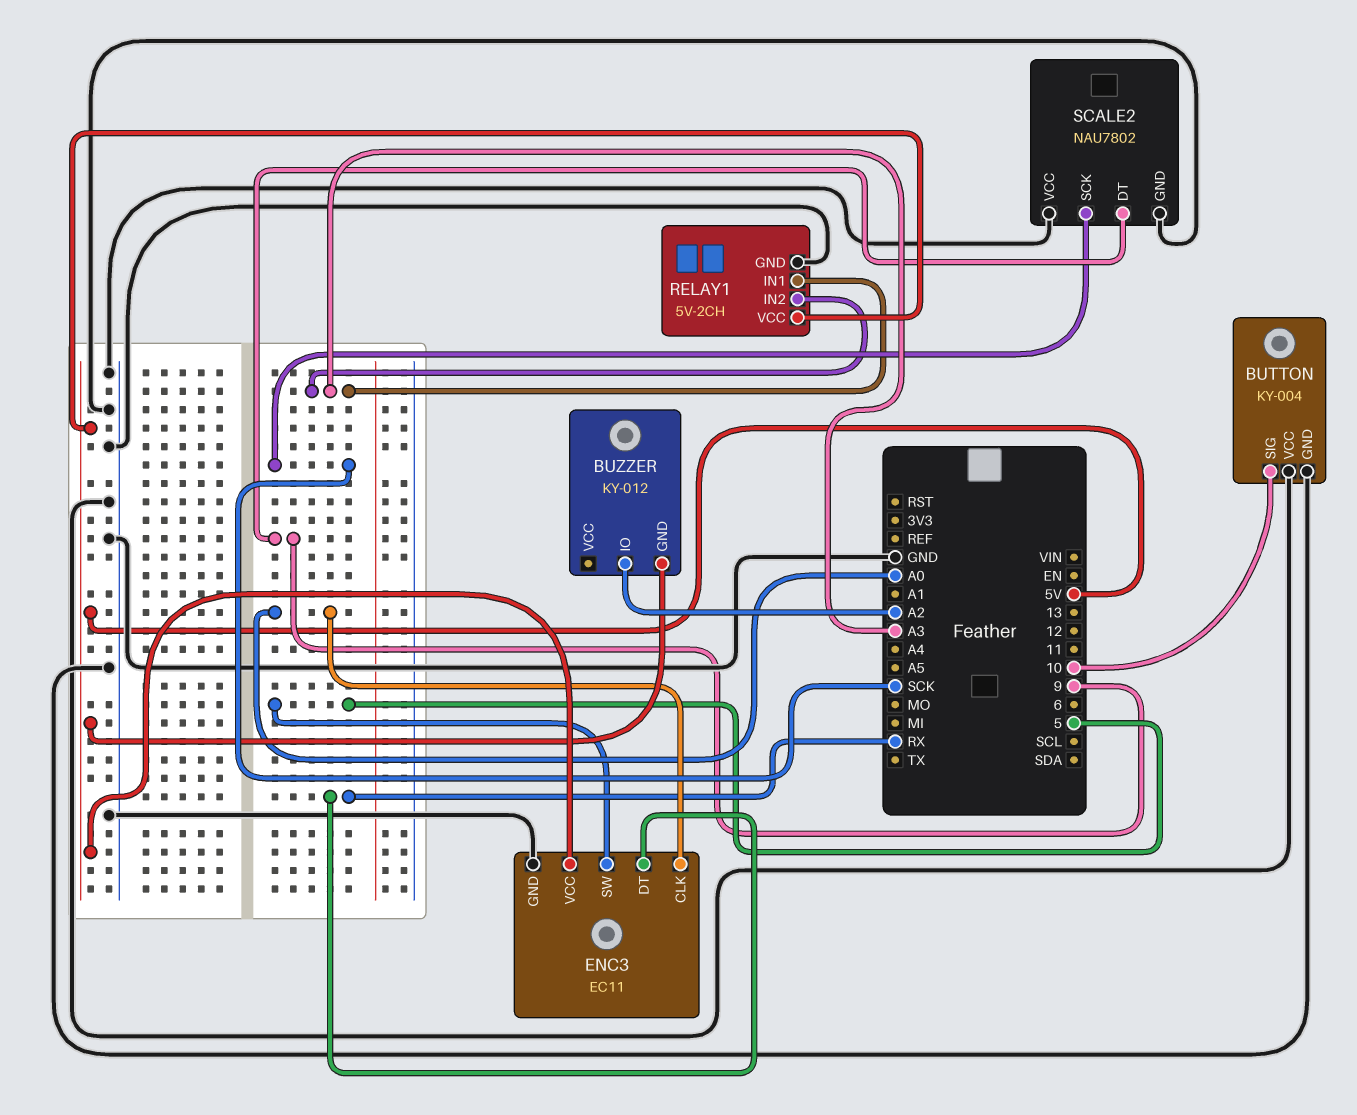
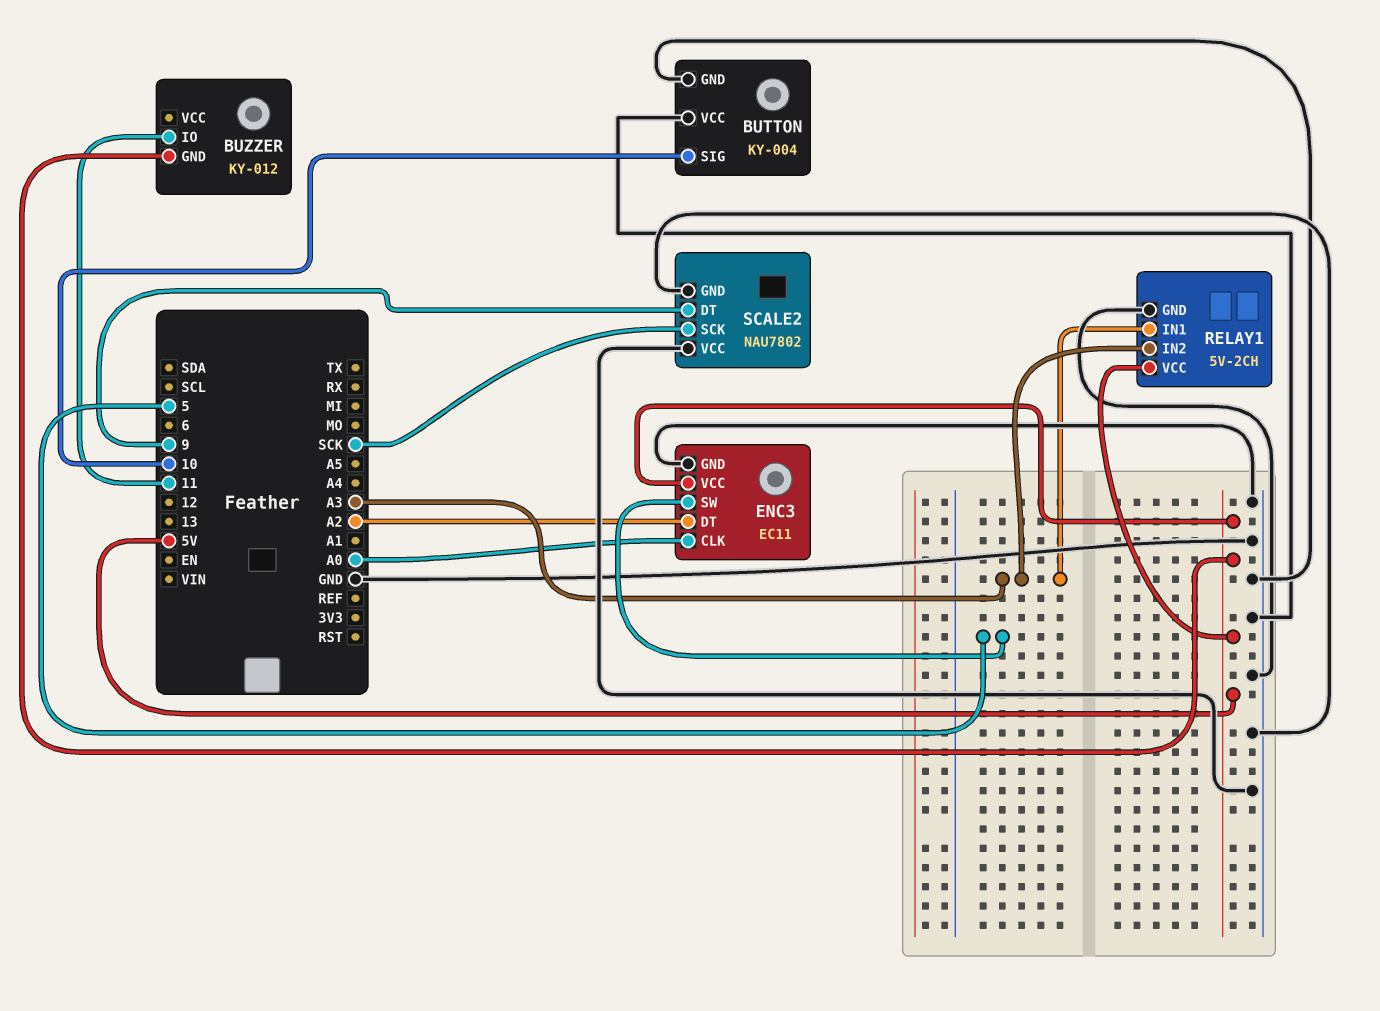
BUZZER pin IO: A2 -> 11
ENC3 pin DT: RX -> A2

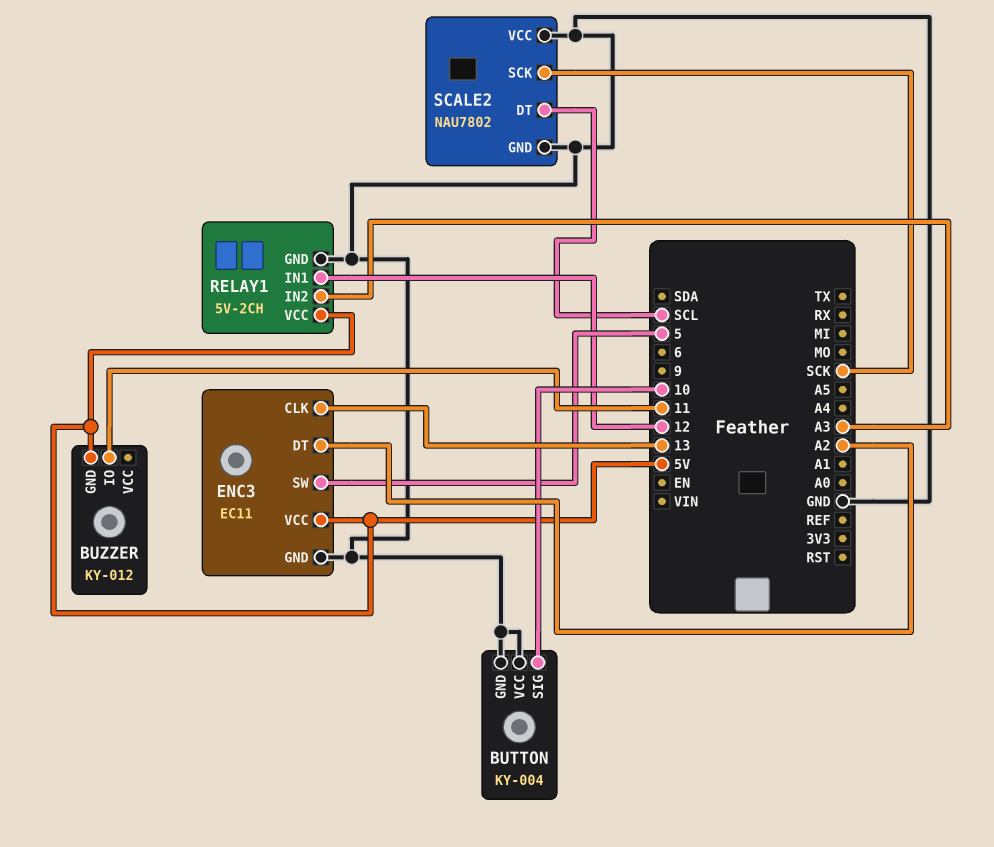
ENC3 pin CLK: A0 -> 13
RELAY1 pin IN1: A3 -> 12
SCALE2 pin DT: 9 -> SCL

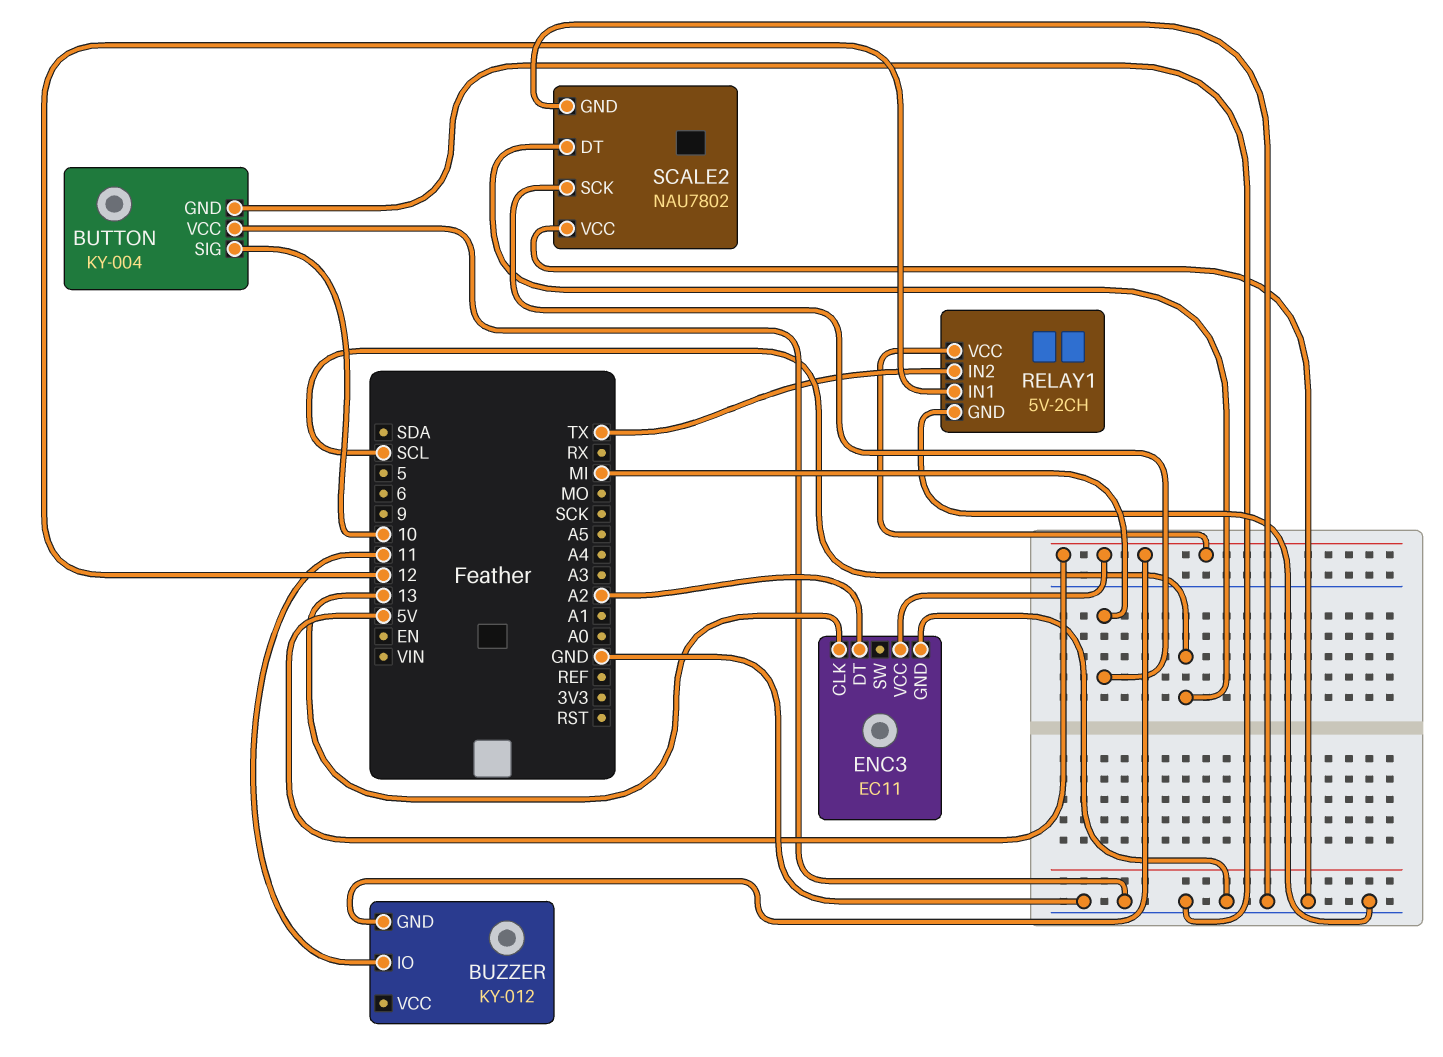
ENC3 pin SW: 5 -> none
RELAY1 pin IN2: A3 -> TX
SCALE2 pin SCK: SCK -> MI

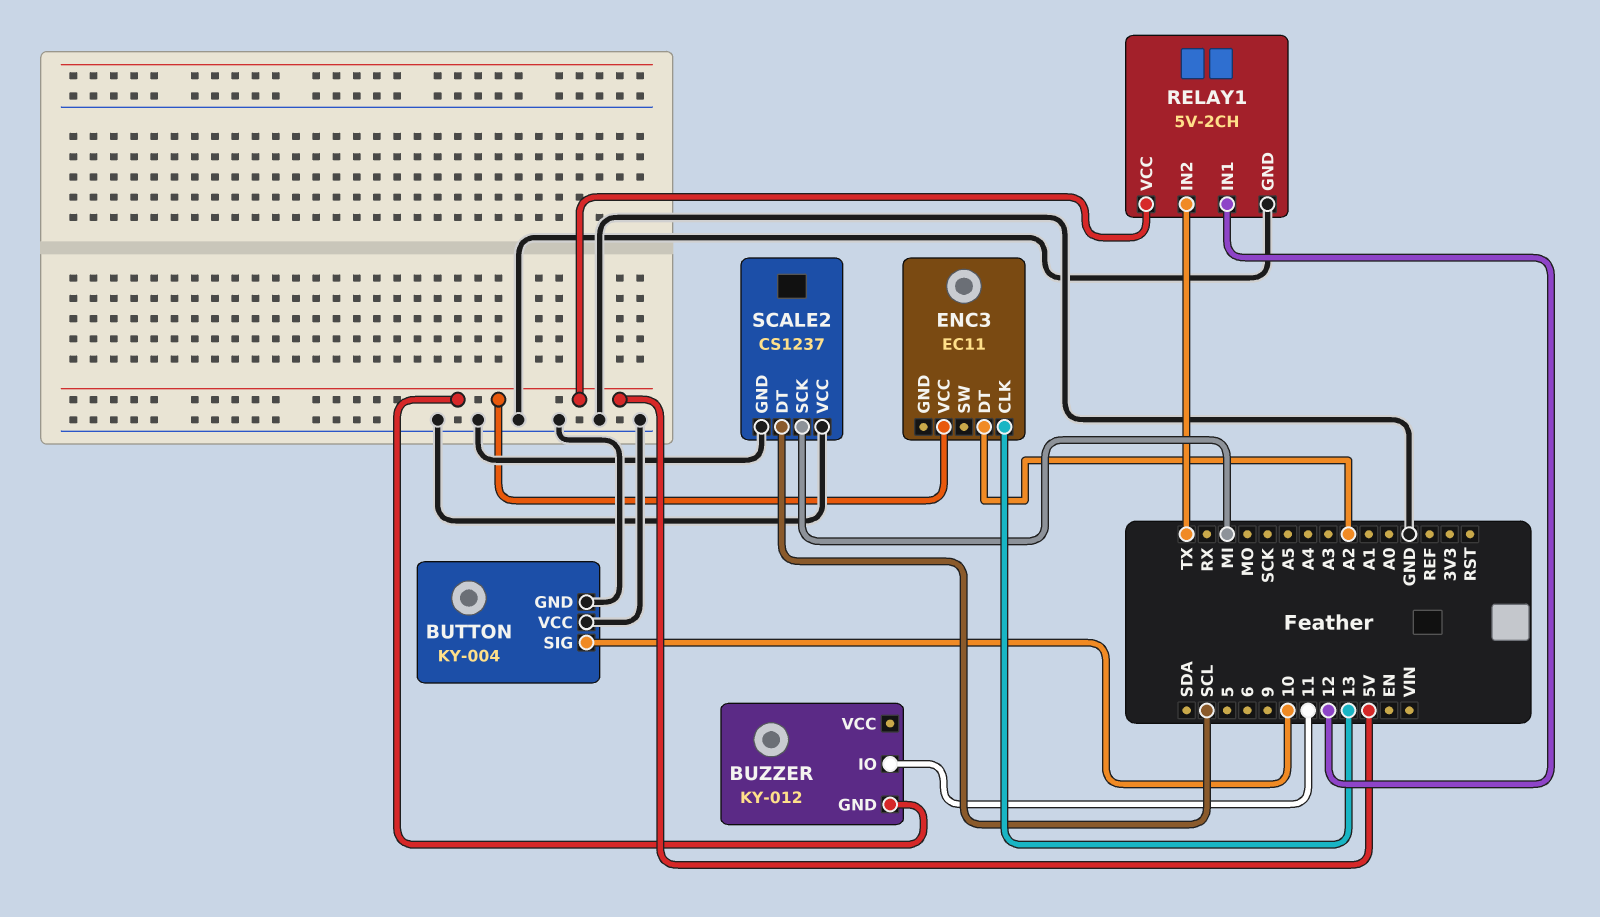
ENC3 pin GND: GND -> none
SCALE2: NAU7802 -> CS1237

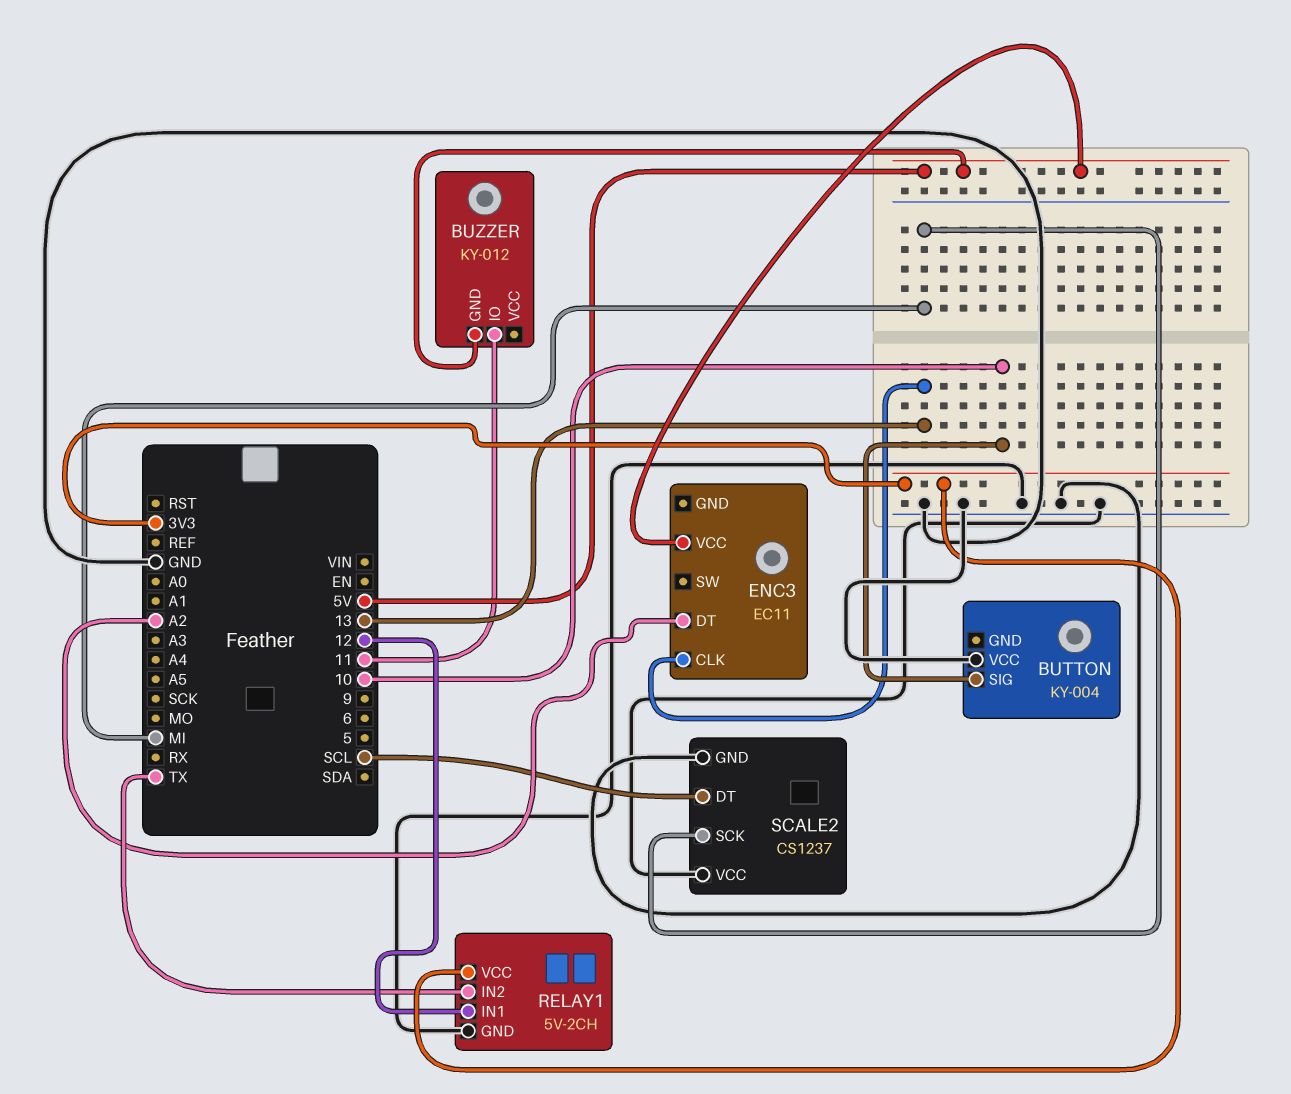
BUTTON pin GND: GND -> none
RELAY1 pin VCC: 5V -> 3V3

